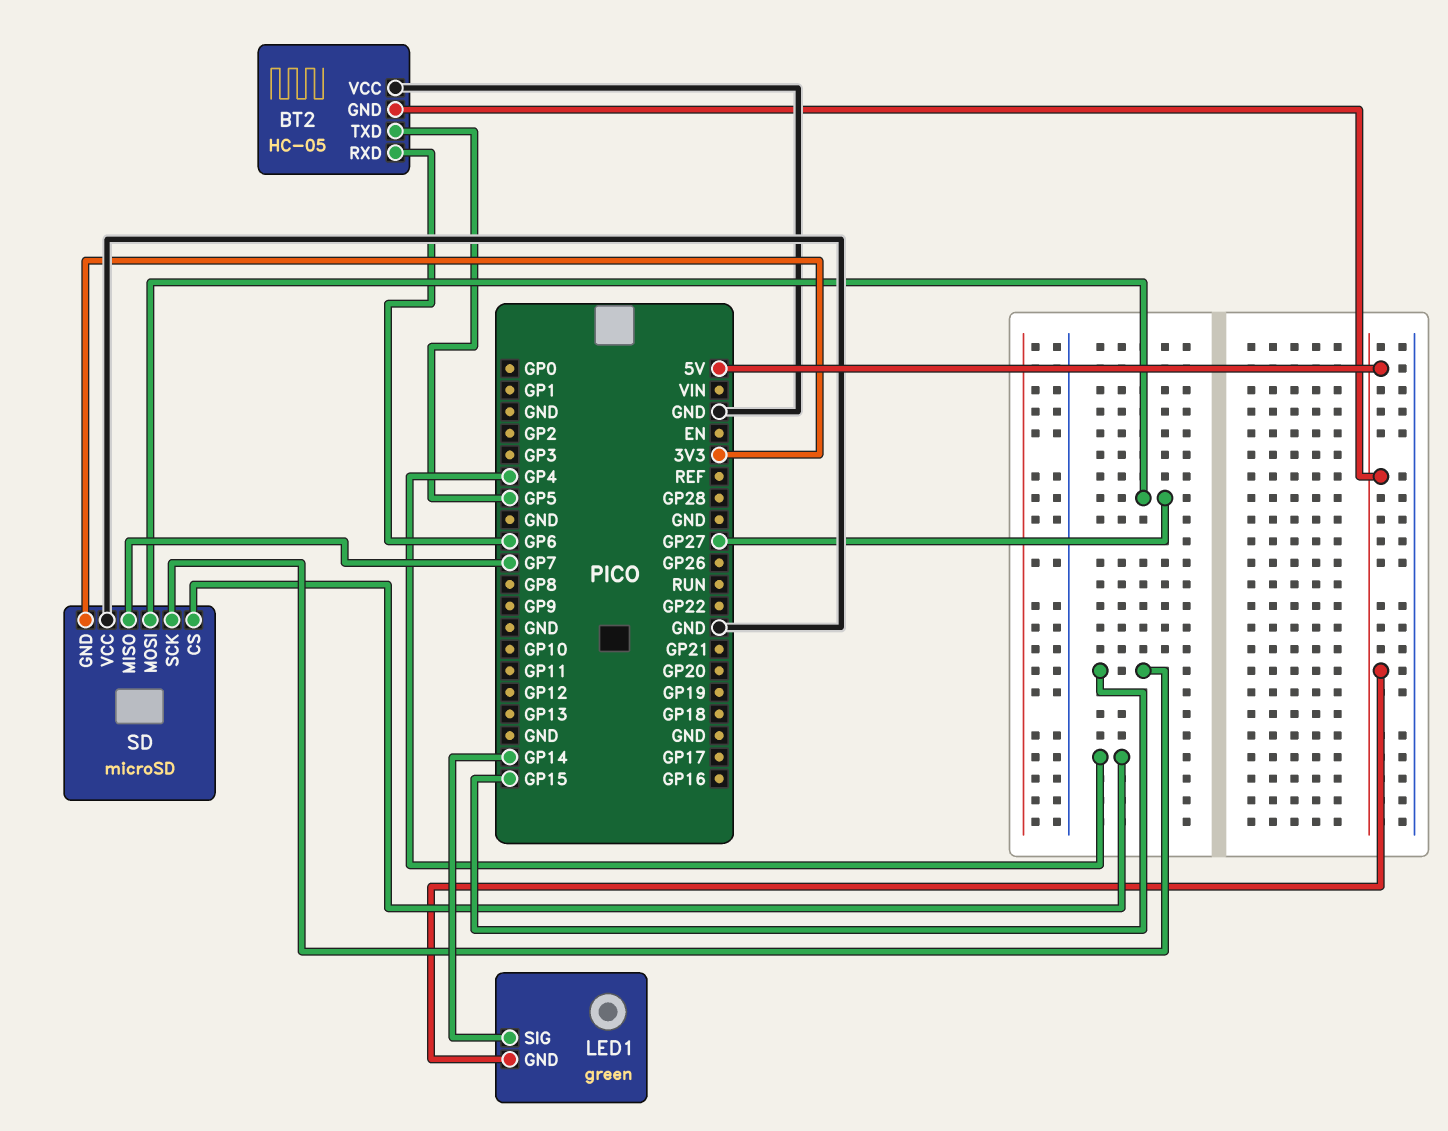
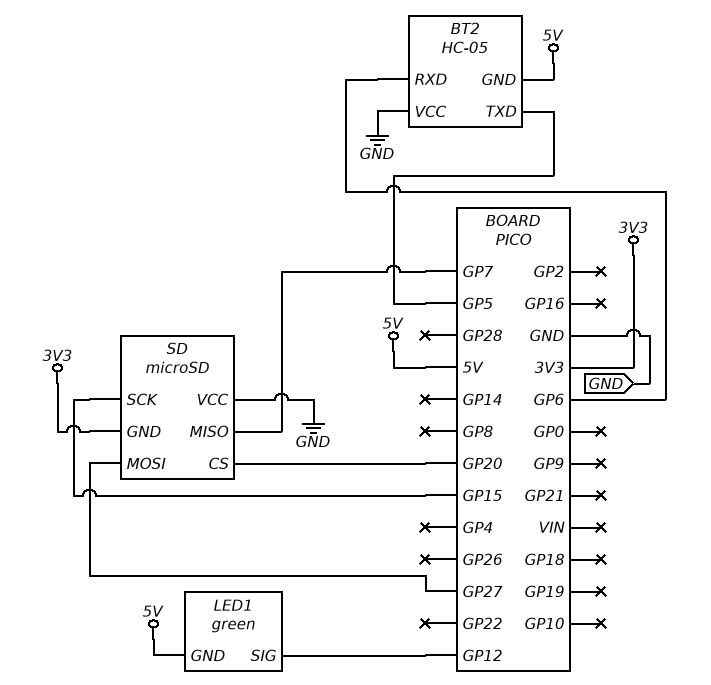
LED1 pin SIG: GP14 -> GP12
SD pin CS: GP4 -> GP20

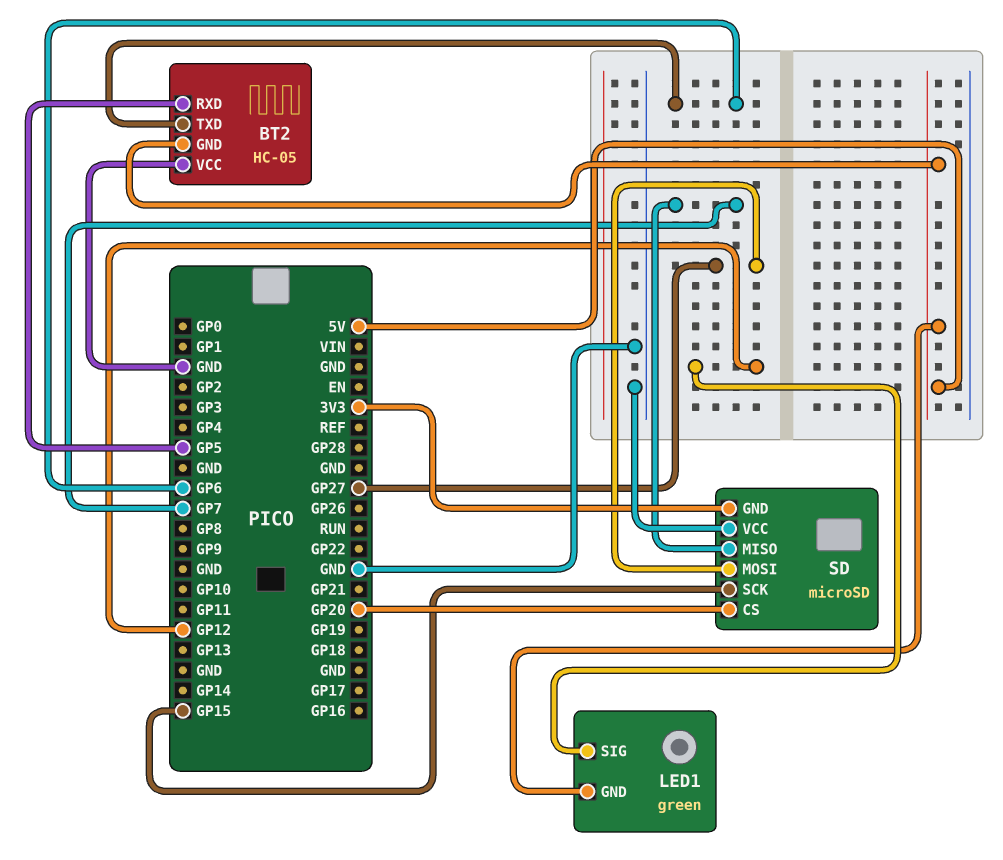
BT2 pin RXD: GP6 -> GP5
BT2 pin TXD: GP5 -> GP6

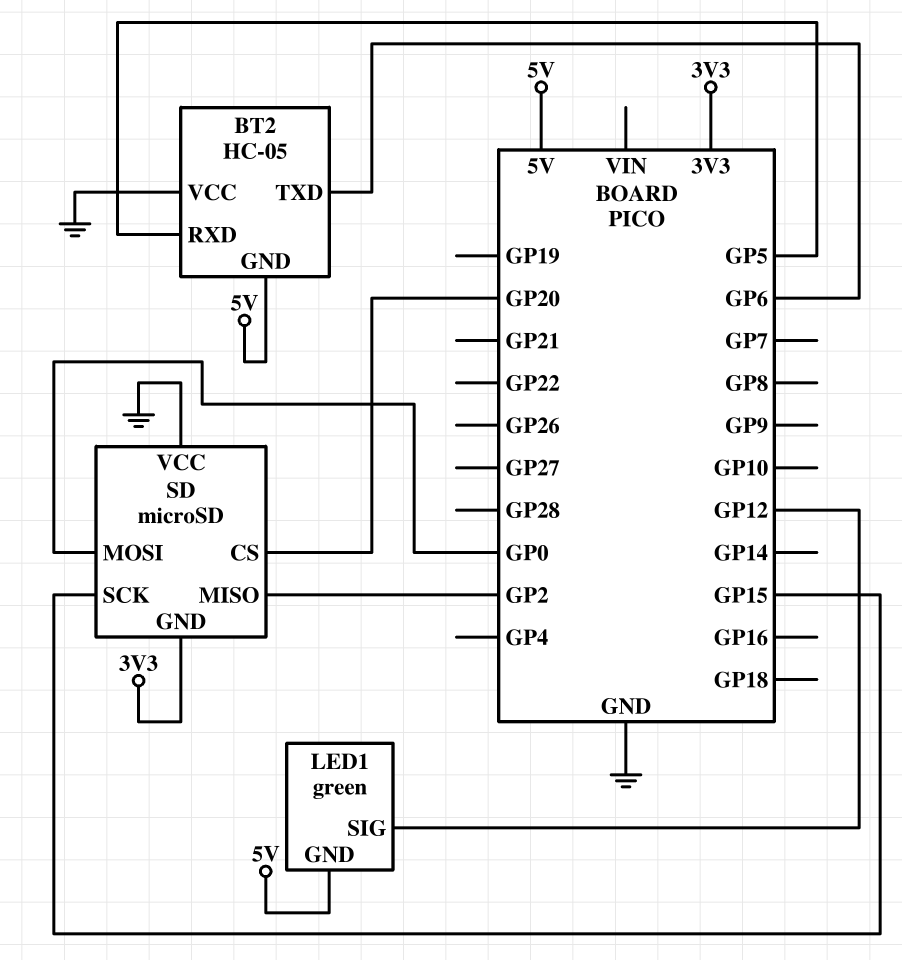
SD pin MISO: GP7 -> GP2
SD pin MOSI: GP27 -> GP0

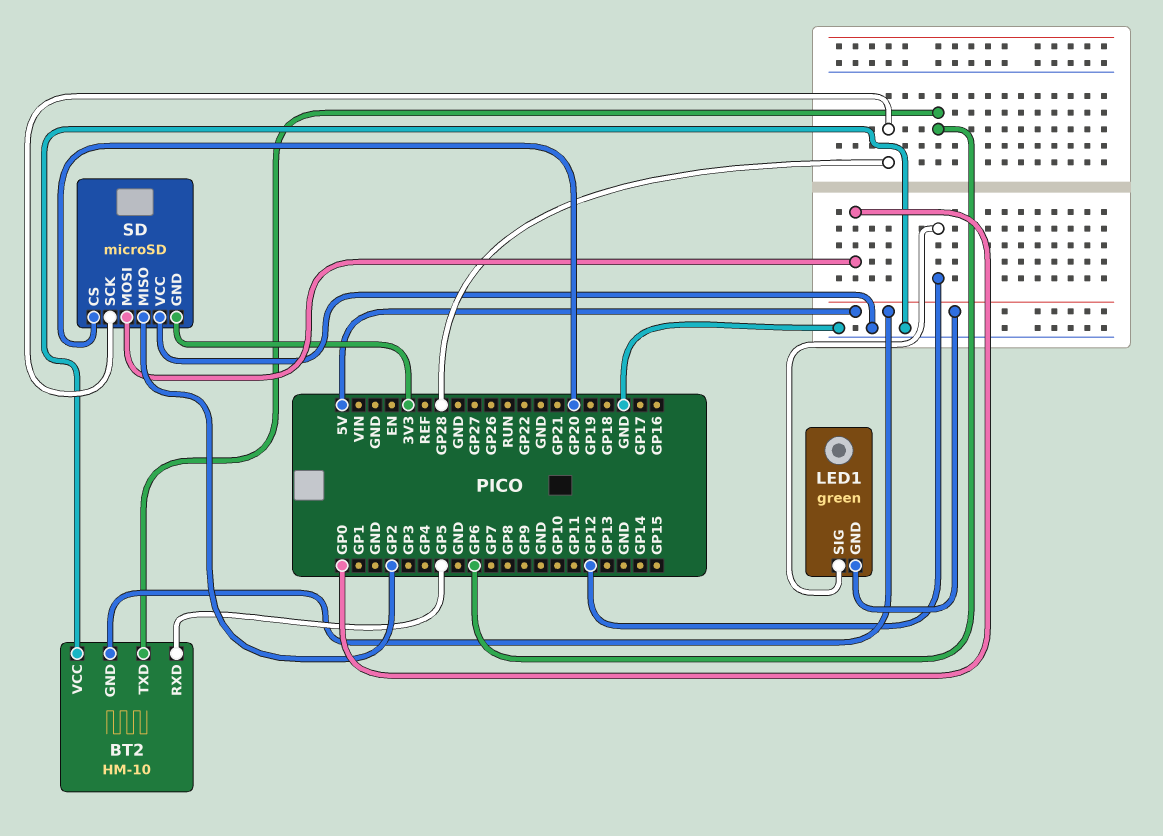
BT2: HC-05 -> HM-10
SD pin SCK: GP15 -> GP28

